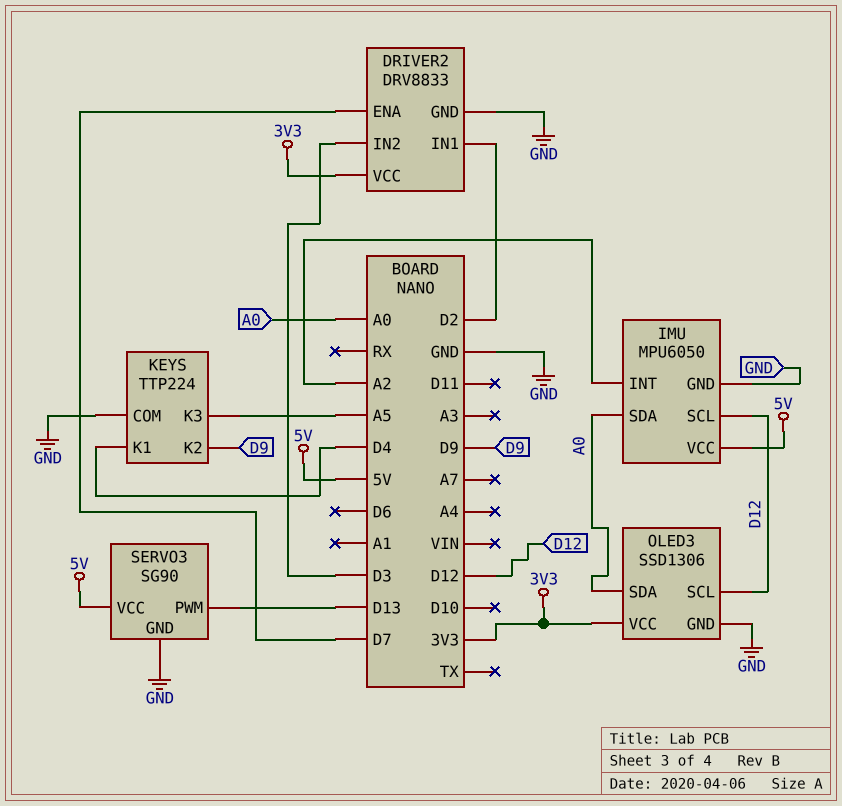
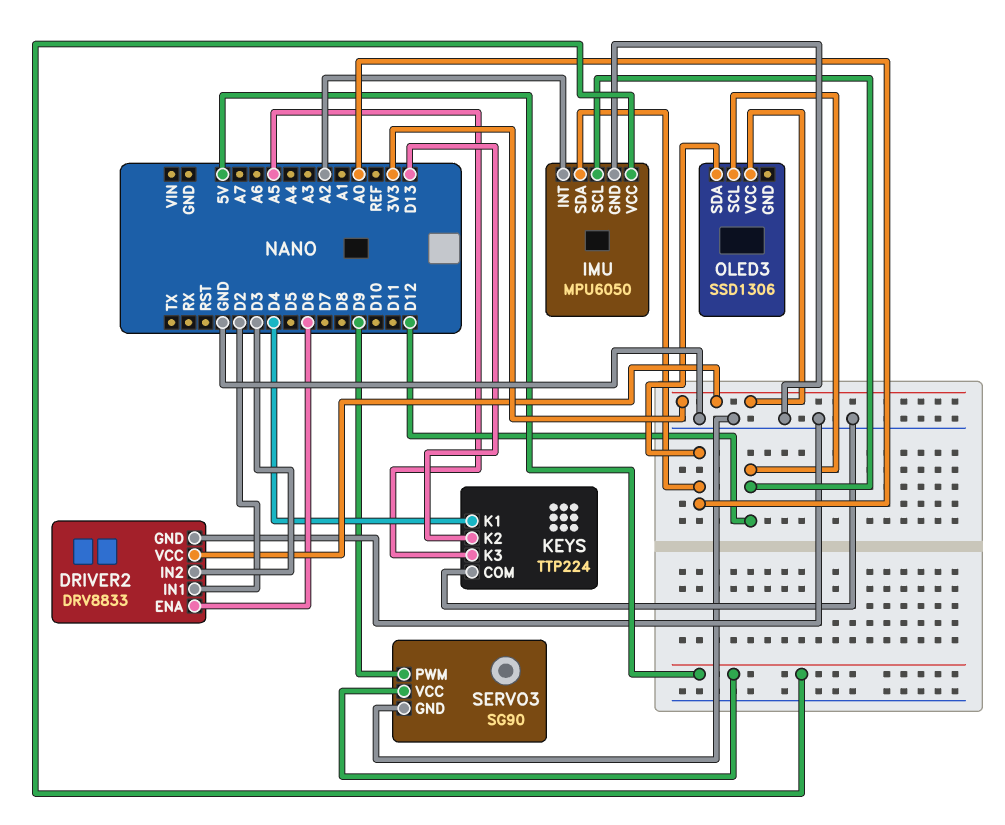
DRIVER2 pin ENA: D7 -> D6
KEYS pin K2: D9 -> D13
OLED3 pin GND: GND -> none
SERVO3 pin PWM: D13 -> D9

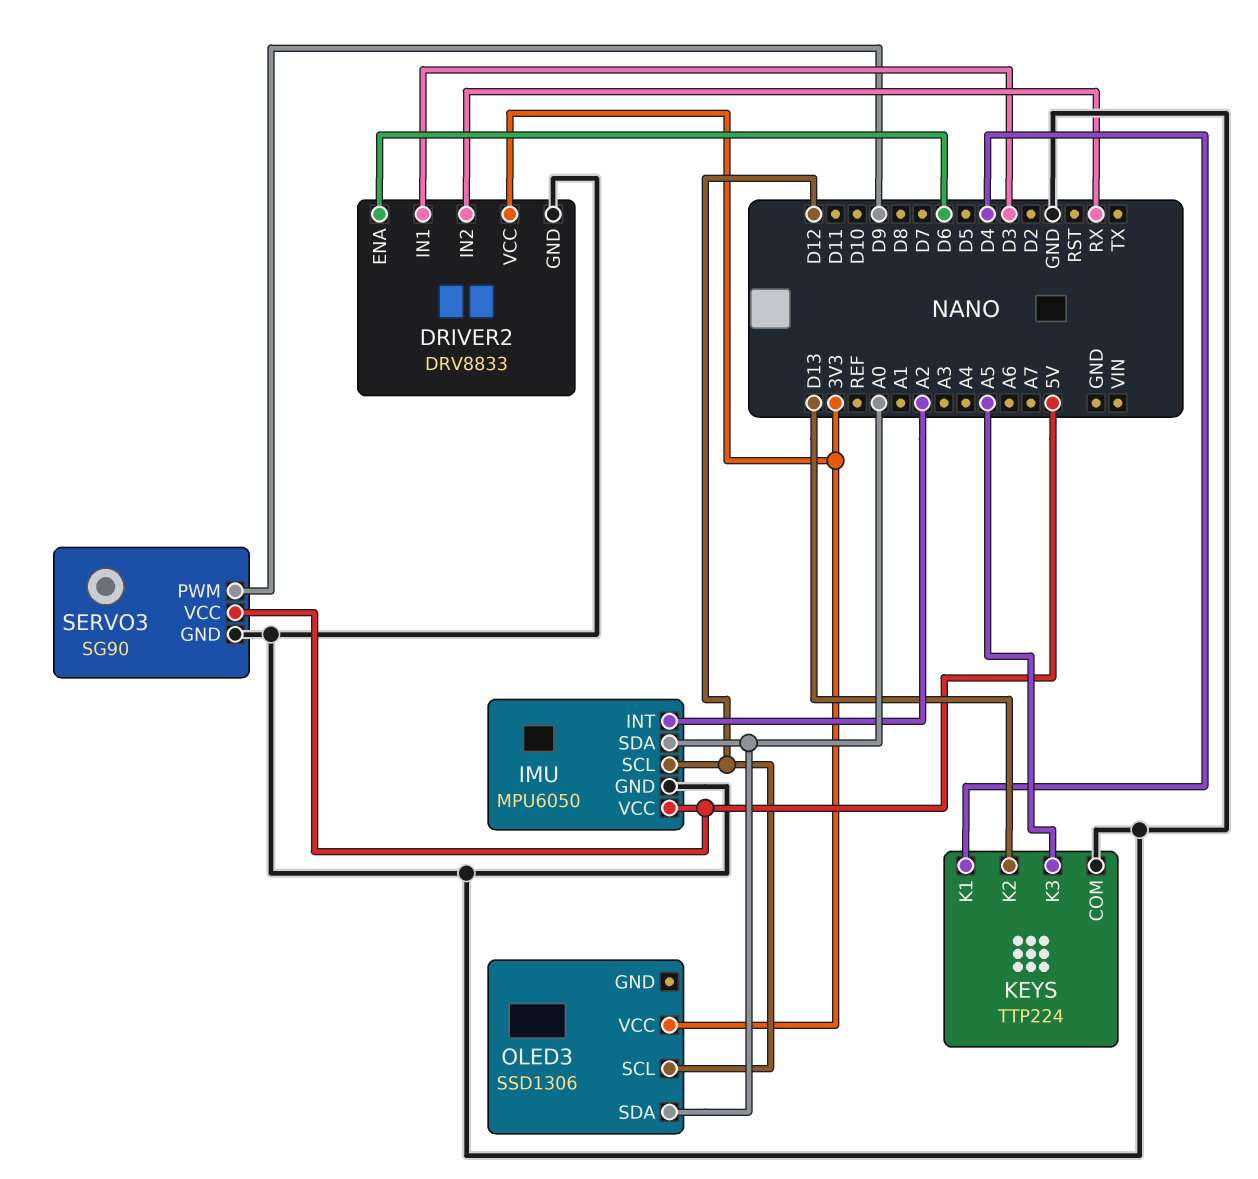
DRIVER2 pin IN1: D2 -> D3
DRIVER2 pin IN2: D3 -> RX

